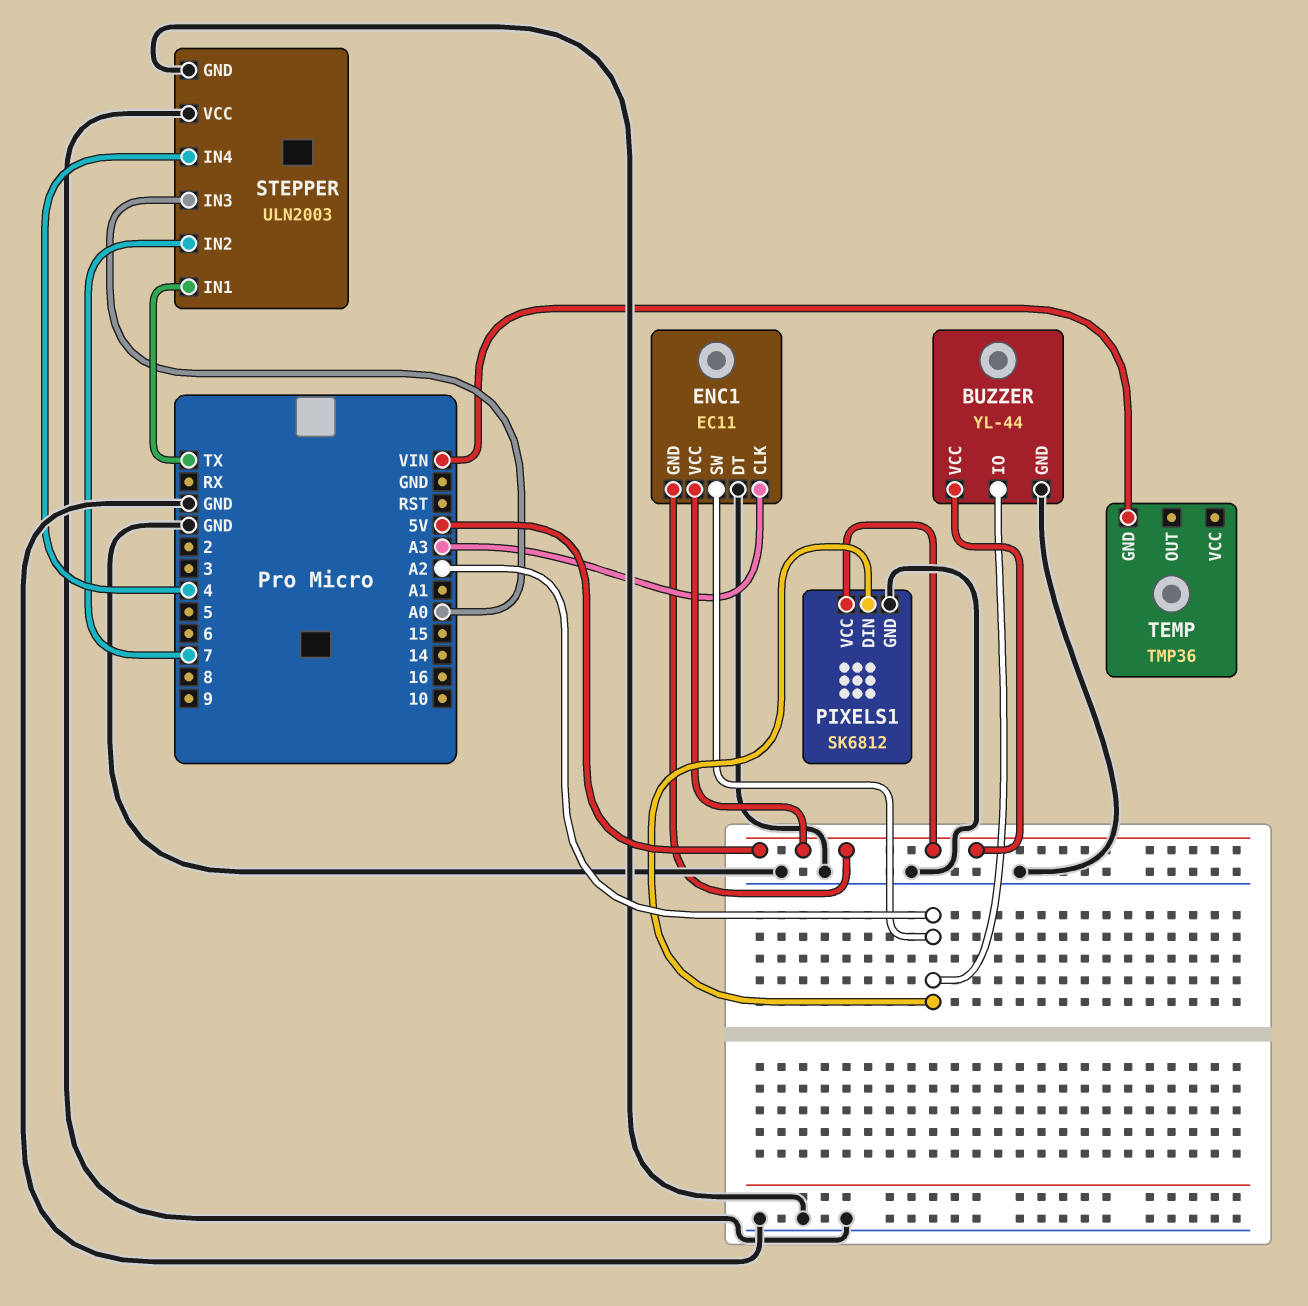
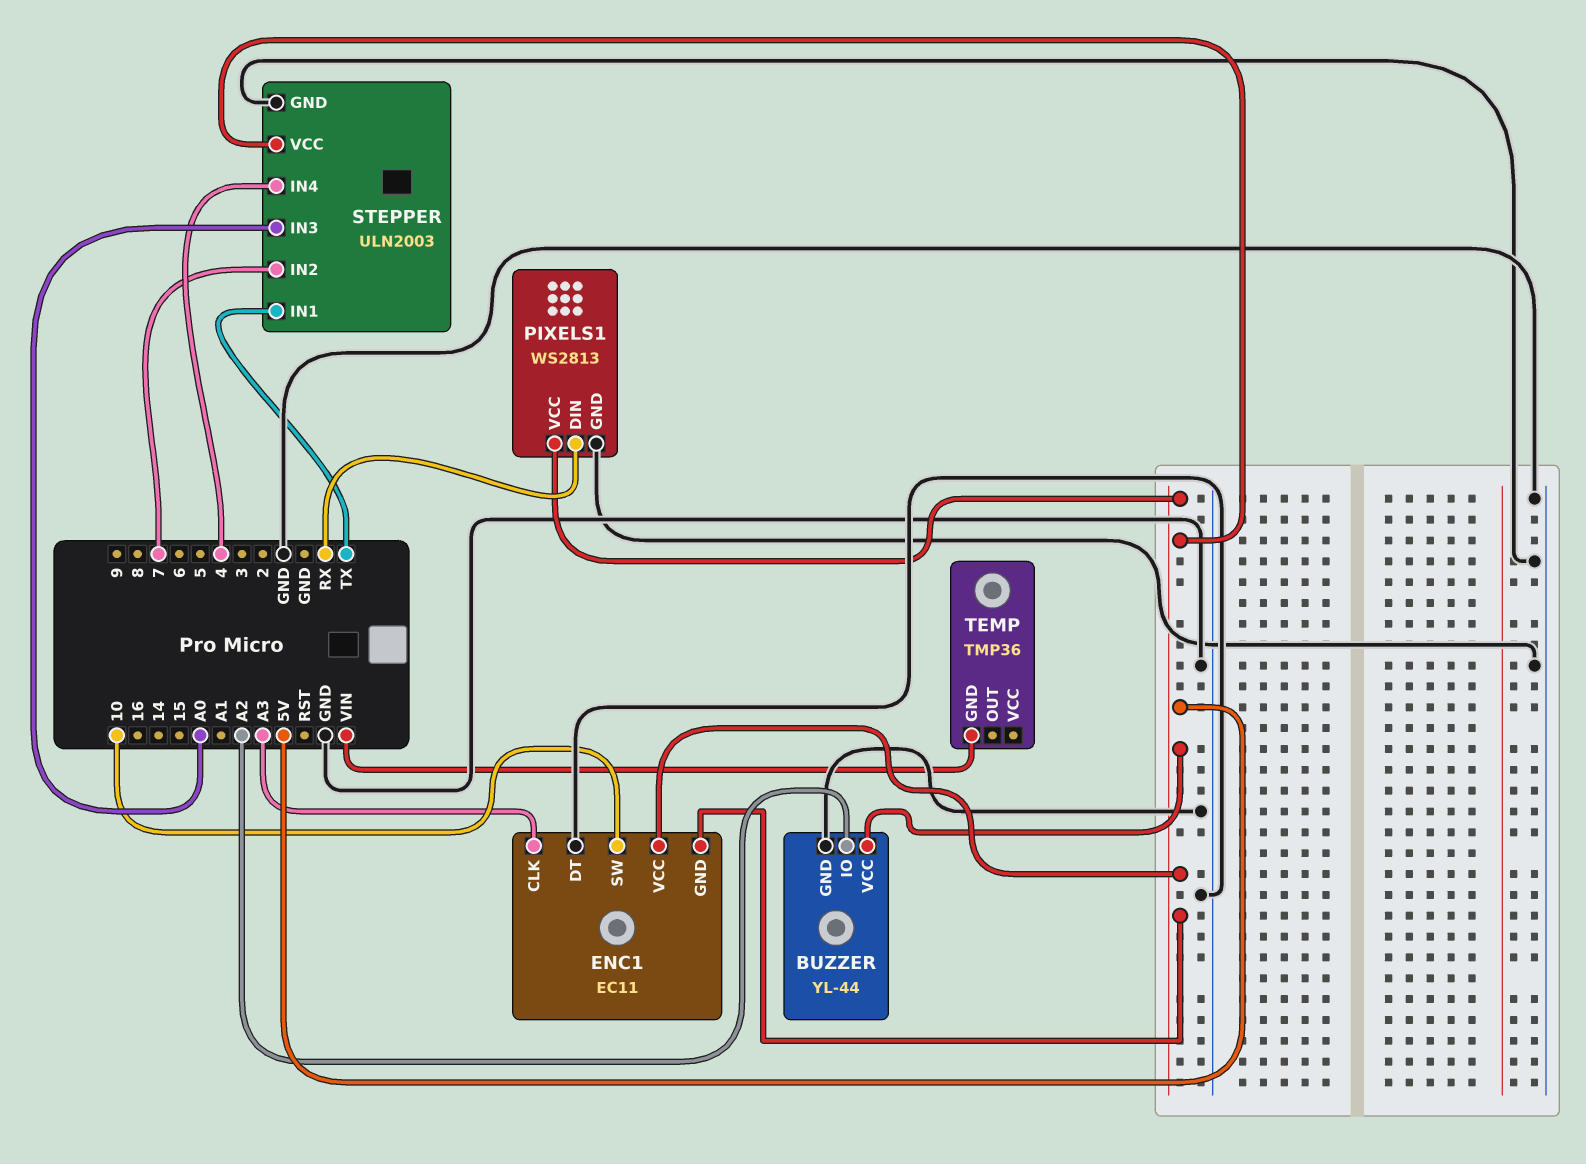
ENC1 pin SW: A2 -> 10
PIXELS1: SK6812 -> WS2813
PIXELS1 pin DIN: A2 -> RX
STEPPER pin VCC: GND -> 5V

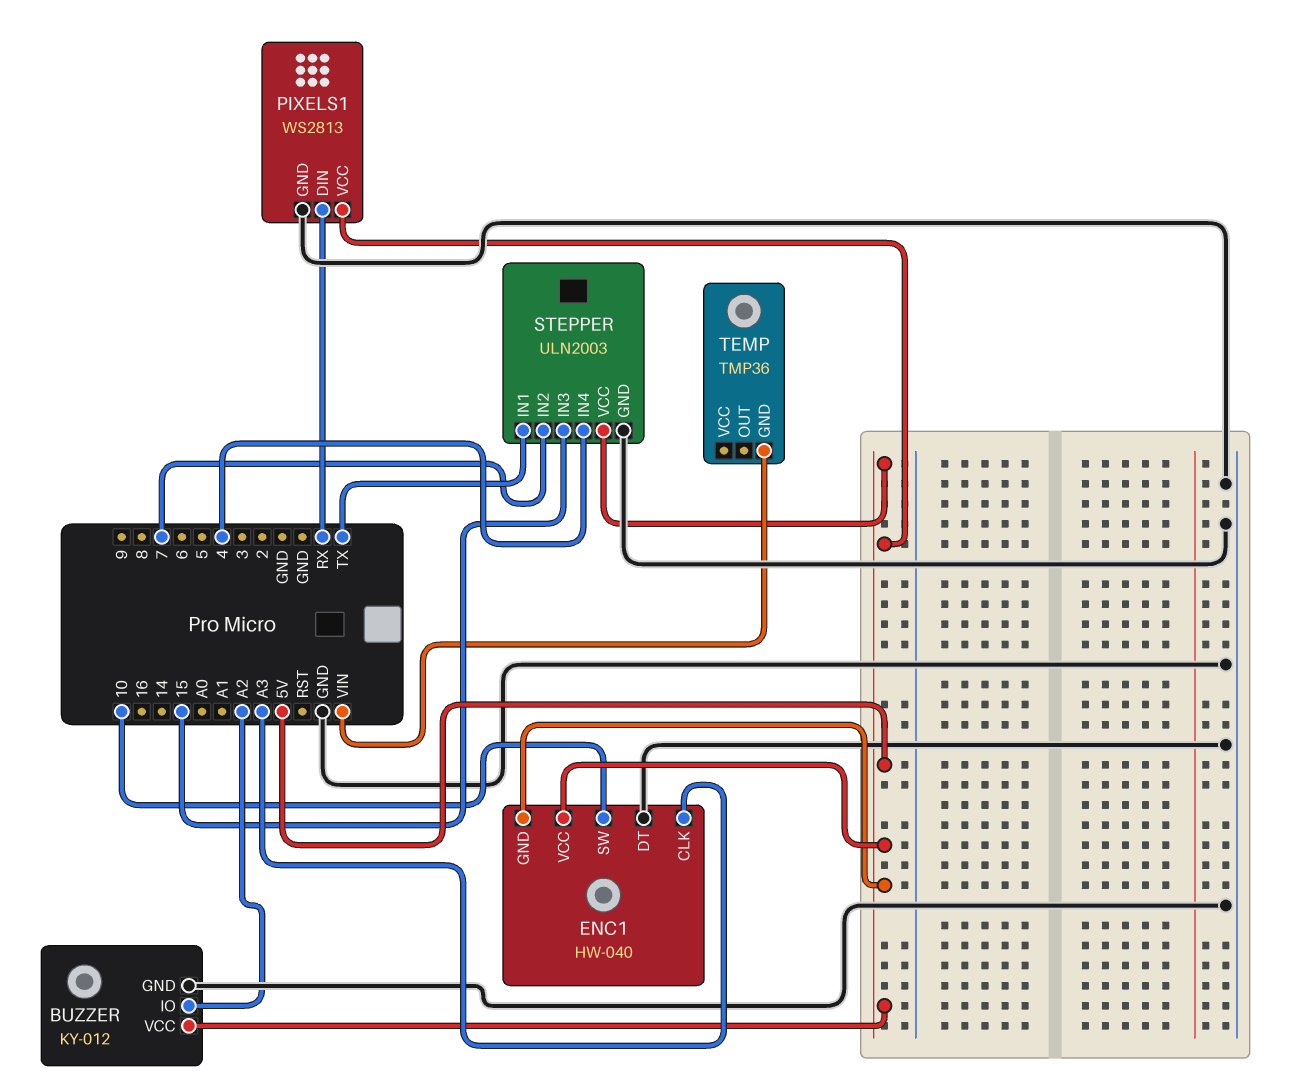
BUZZER: YL-44 -> KY-012
ENC1: EC11 -> HW-040
STEPPER pin IN3: A0 -> 15

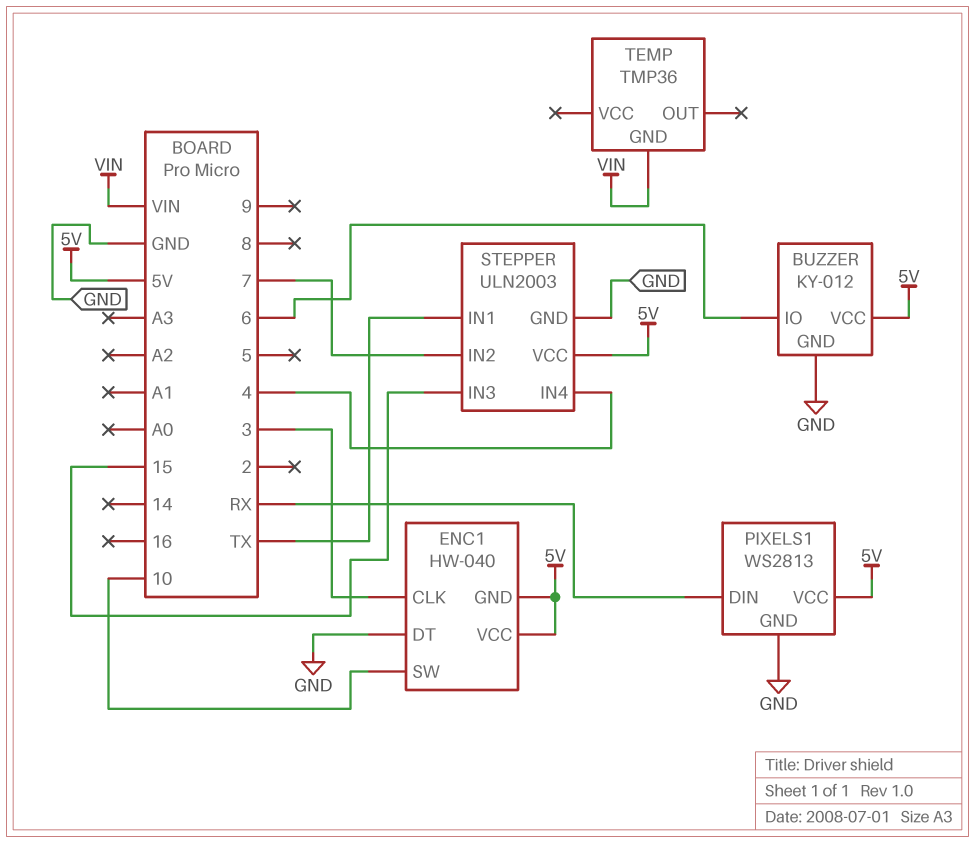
BUZZER pin IO: A2 -> 6
ENC1 pin CLK: A3 -> 3

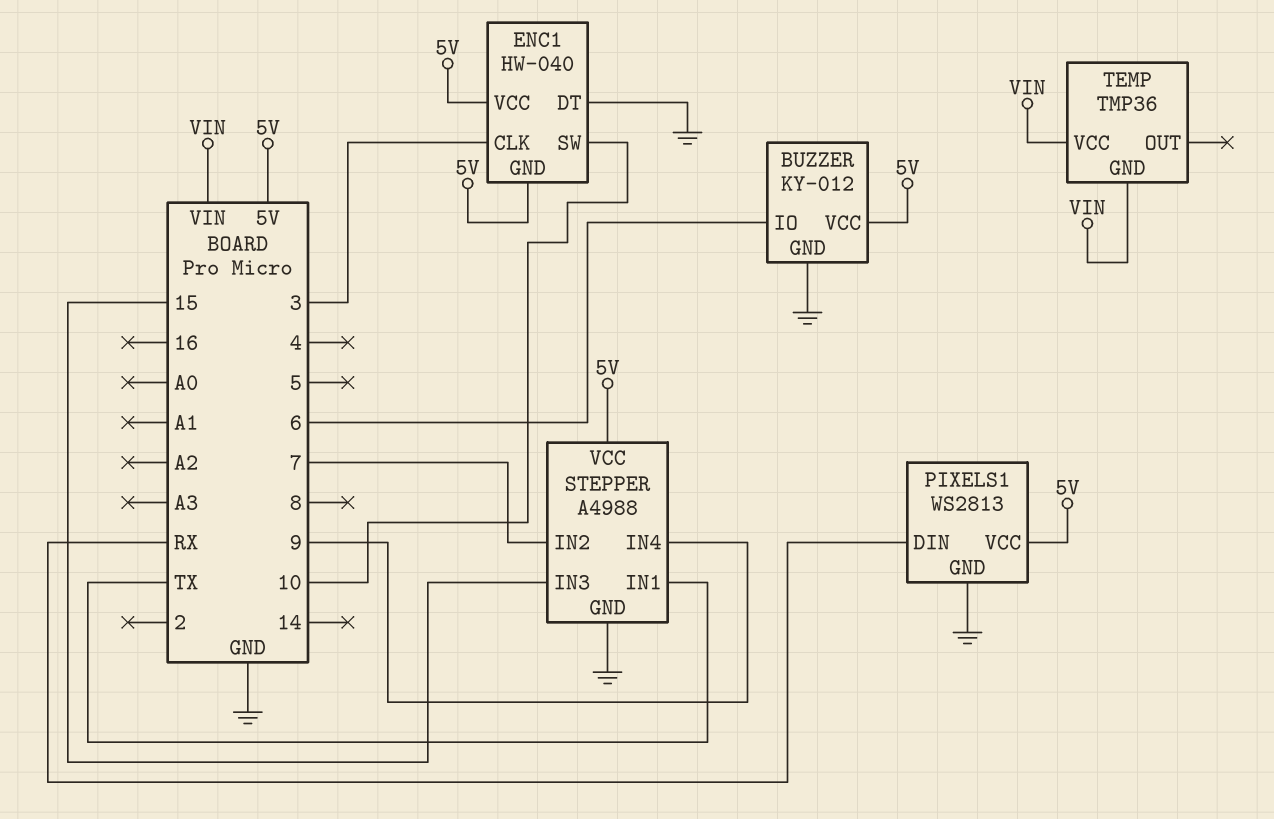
STEPPER: ULN2003 -> A4988
STEPPER pin IN4: 4 -> 9
TEMP pin VCC: none -> VIN

